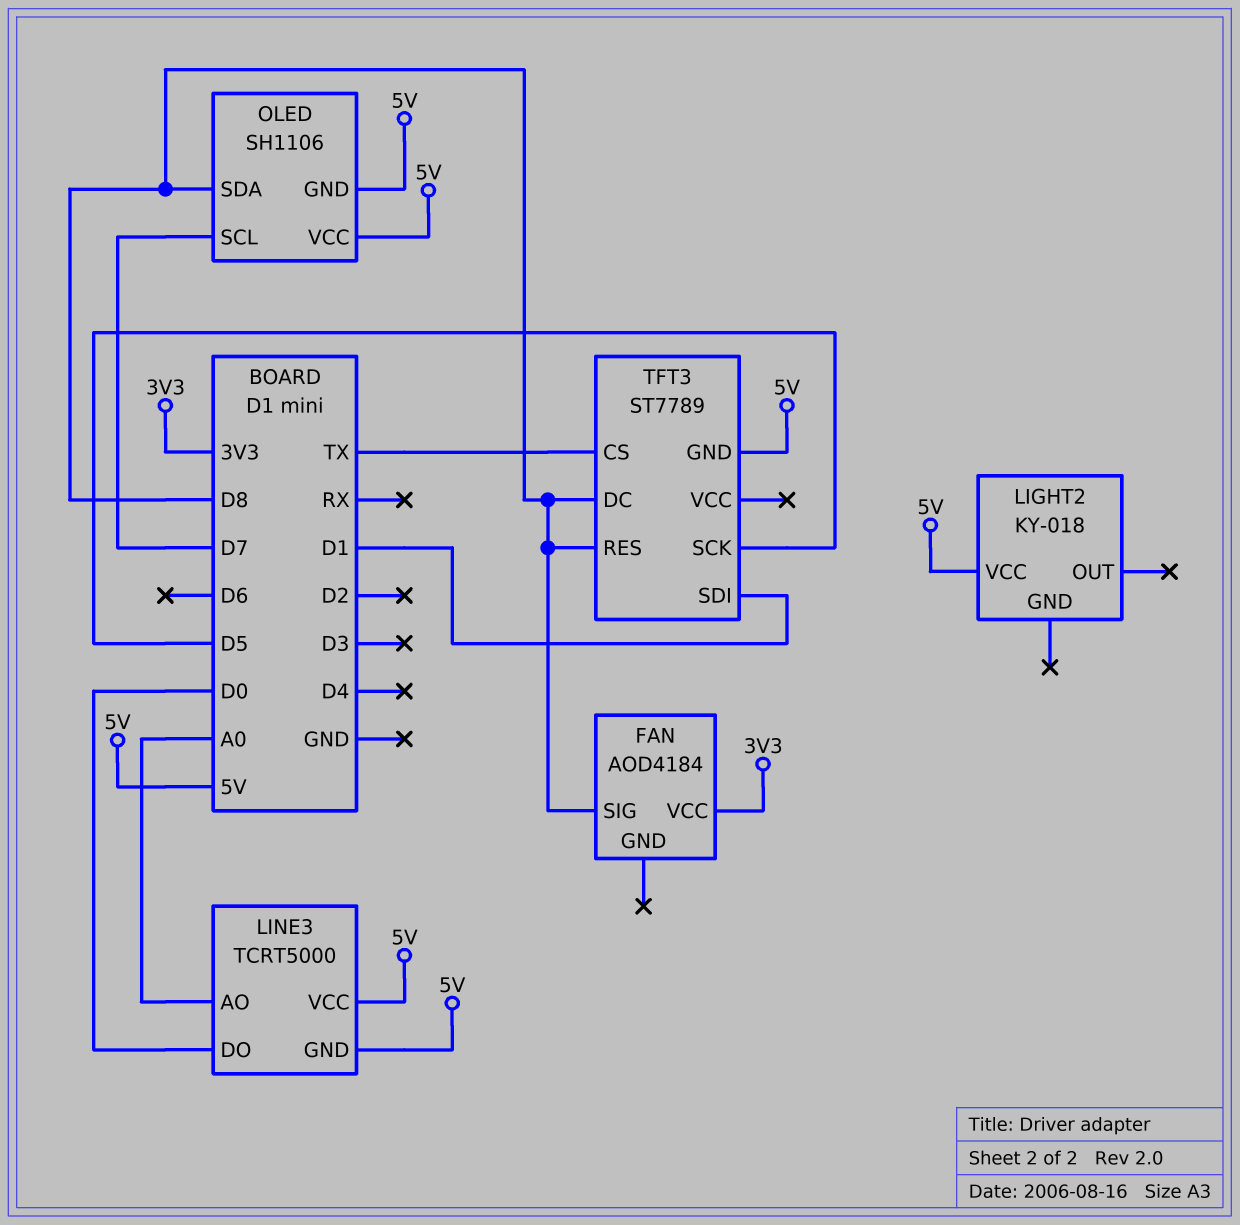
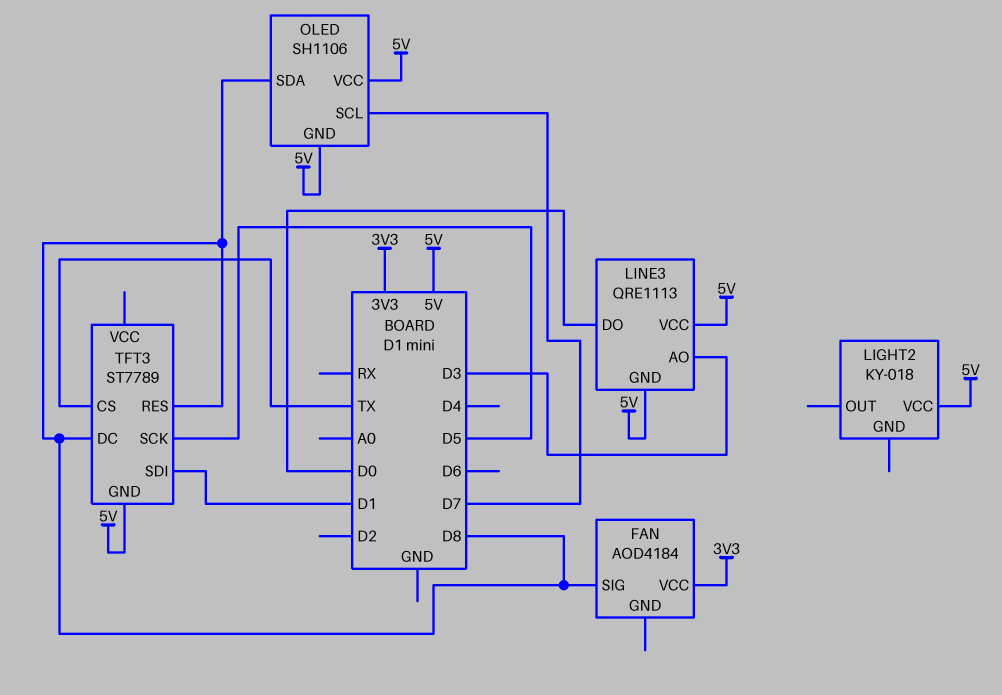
LINE3: TCRT5000 -> QRE1113
LINE3 pin AO: A0 -> D3

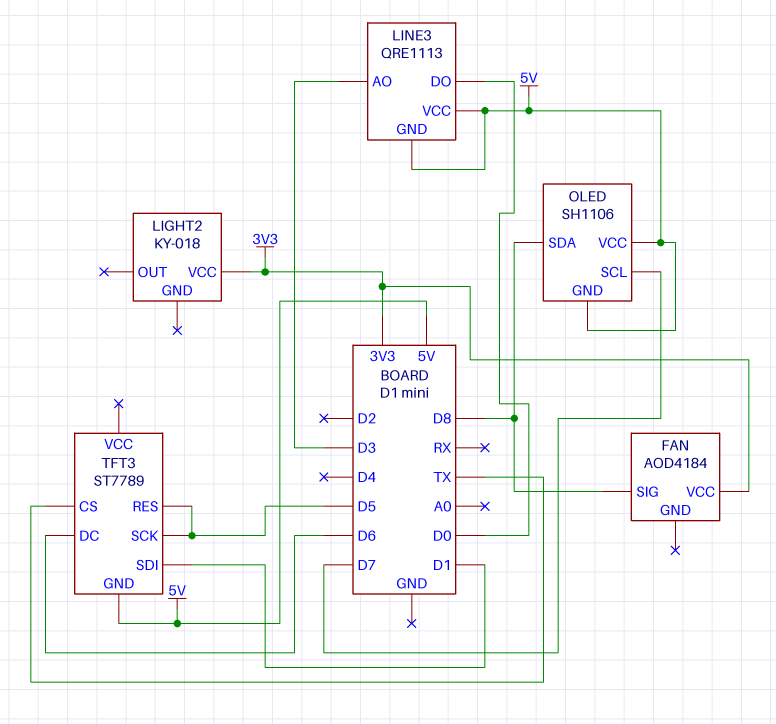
LIGHT2 pin VCC: 5V -> 3V3
TFT3 pin DC: D8 -> D6
TFT3 pin RES: D8 -> D5

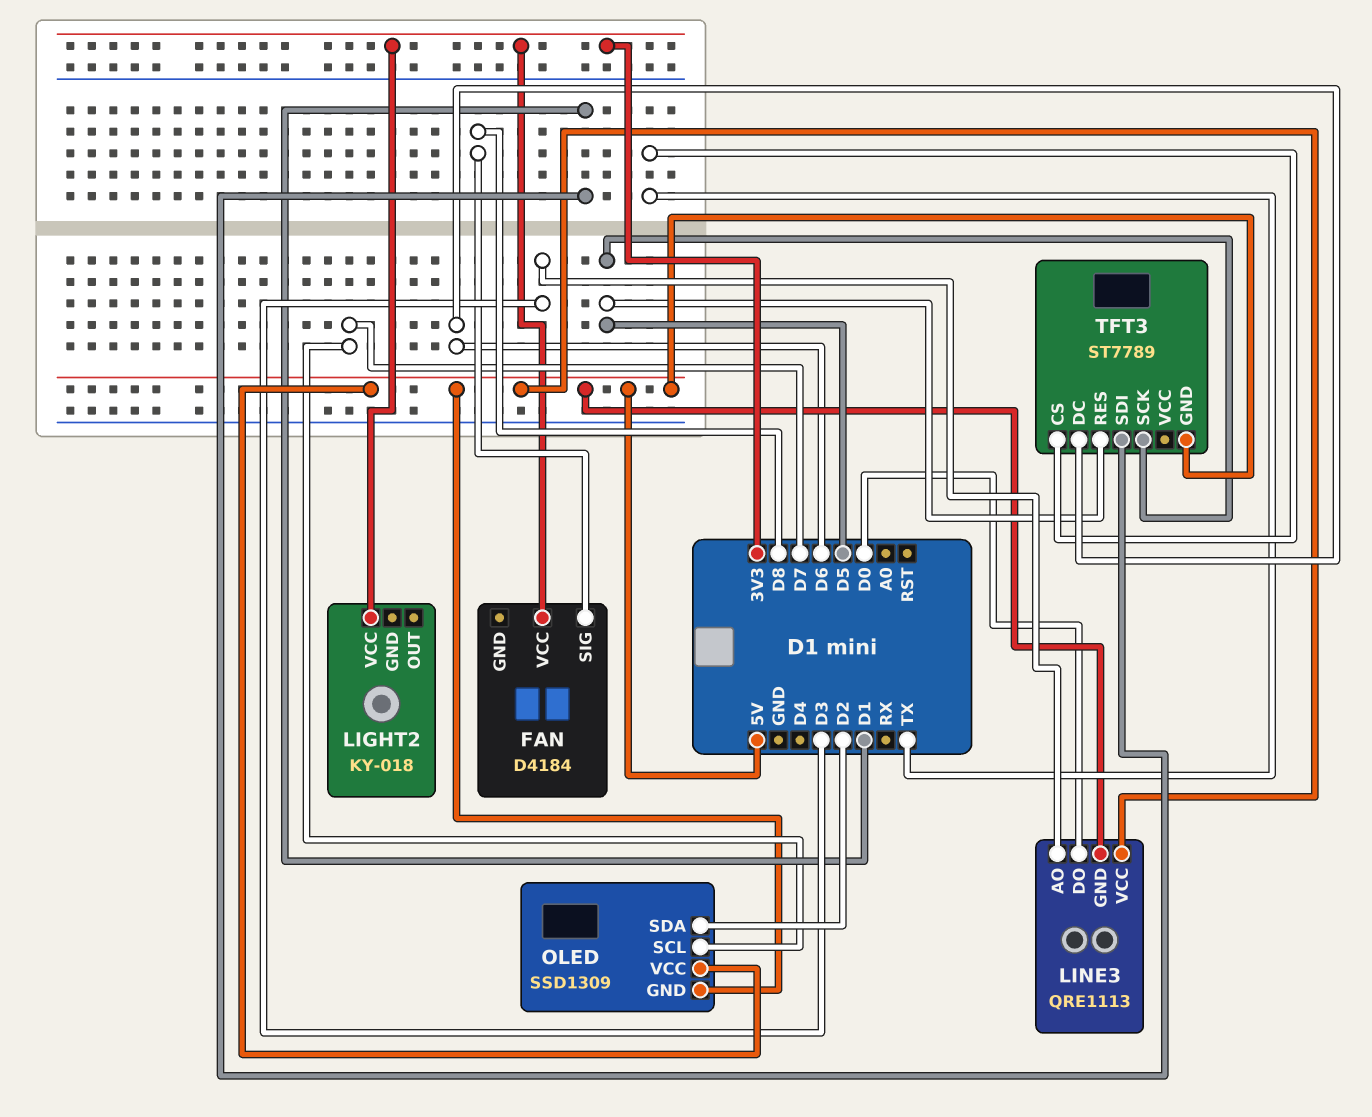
FAN: AOD4184 -> D4184
OLED: SH1106 -> SSD1309
OLED pin SDA: D8 -> D2

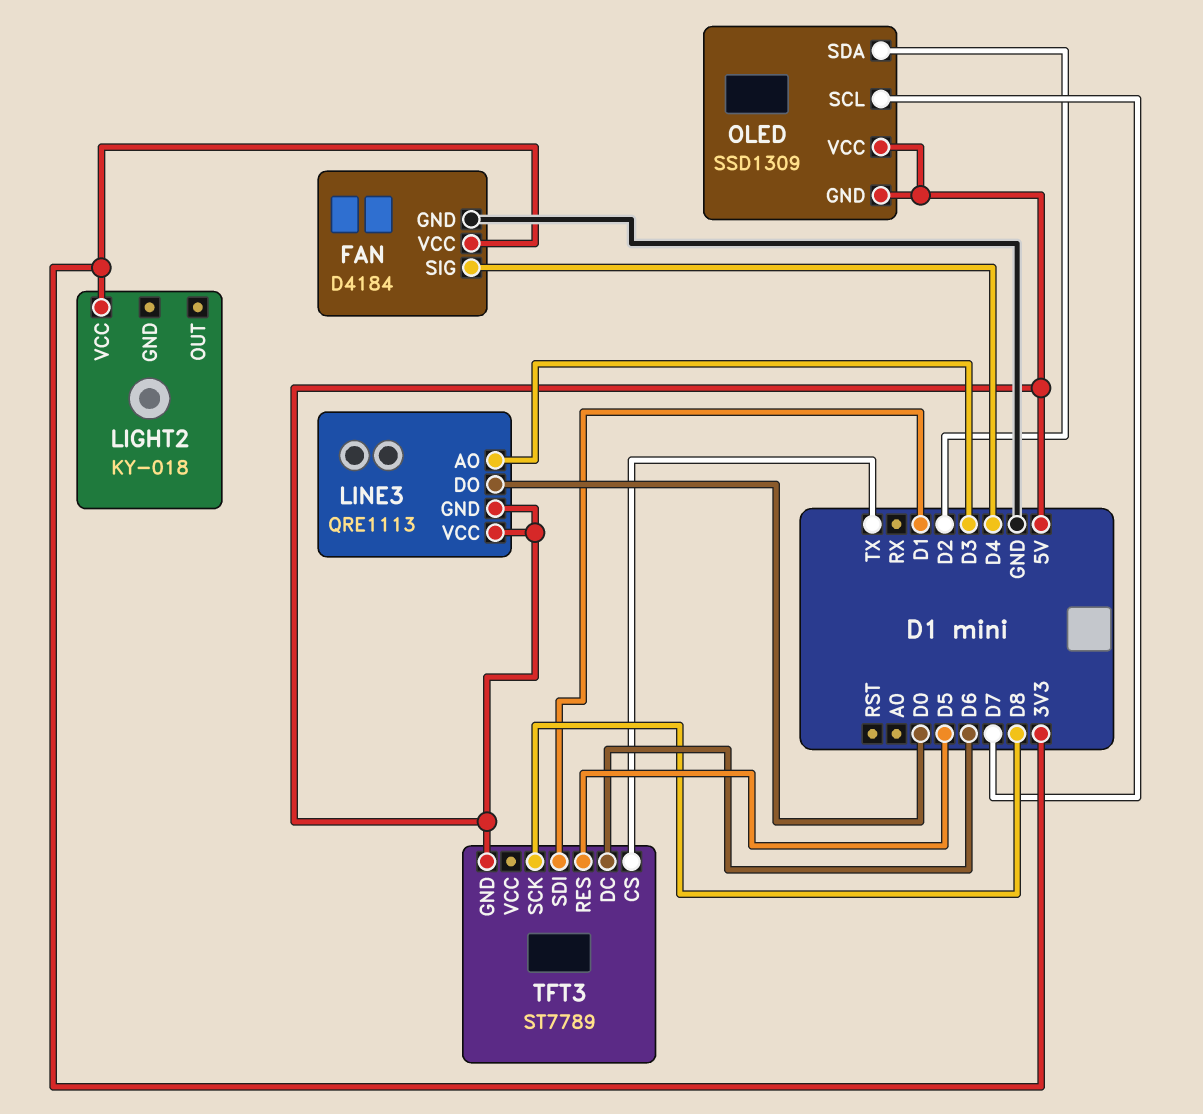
FAN pin GND: none -> GND
FAN pin SIG: D8 -> D4
TFT3 pin SCK: D5 -> D8

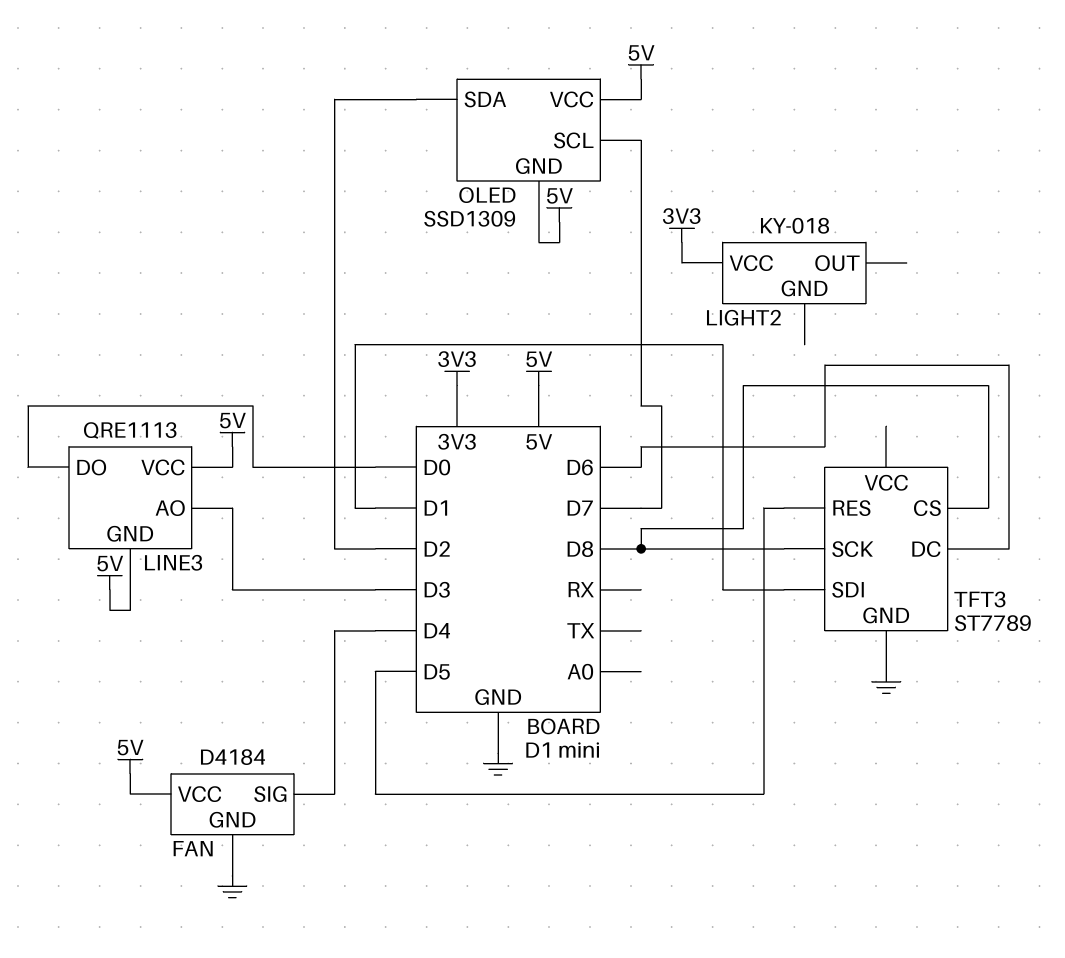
FAN pin VCC: 3V3 -> 5V
TFT3 pin CS: TX -> D8
TFT3 pin GND: 5V -> GND

